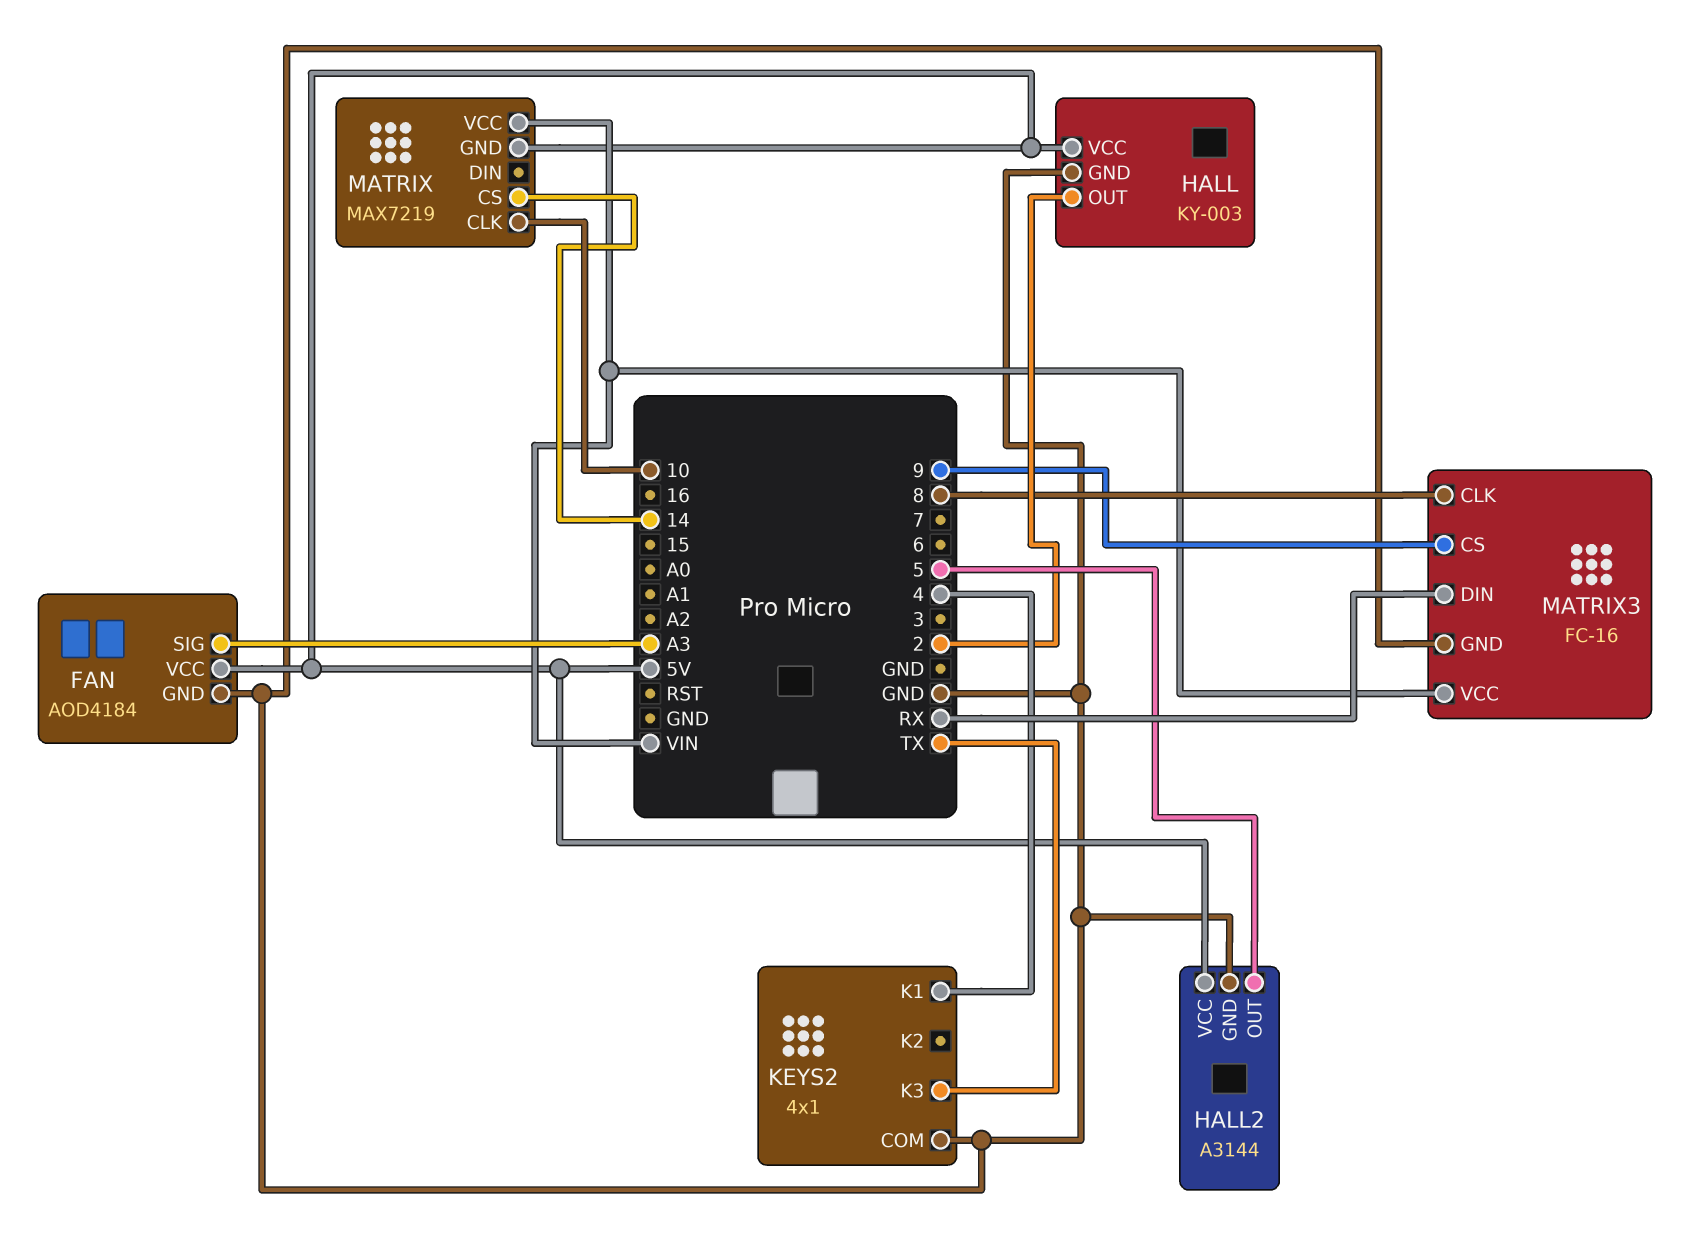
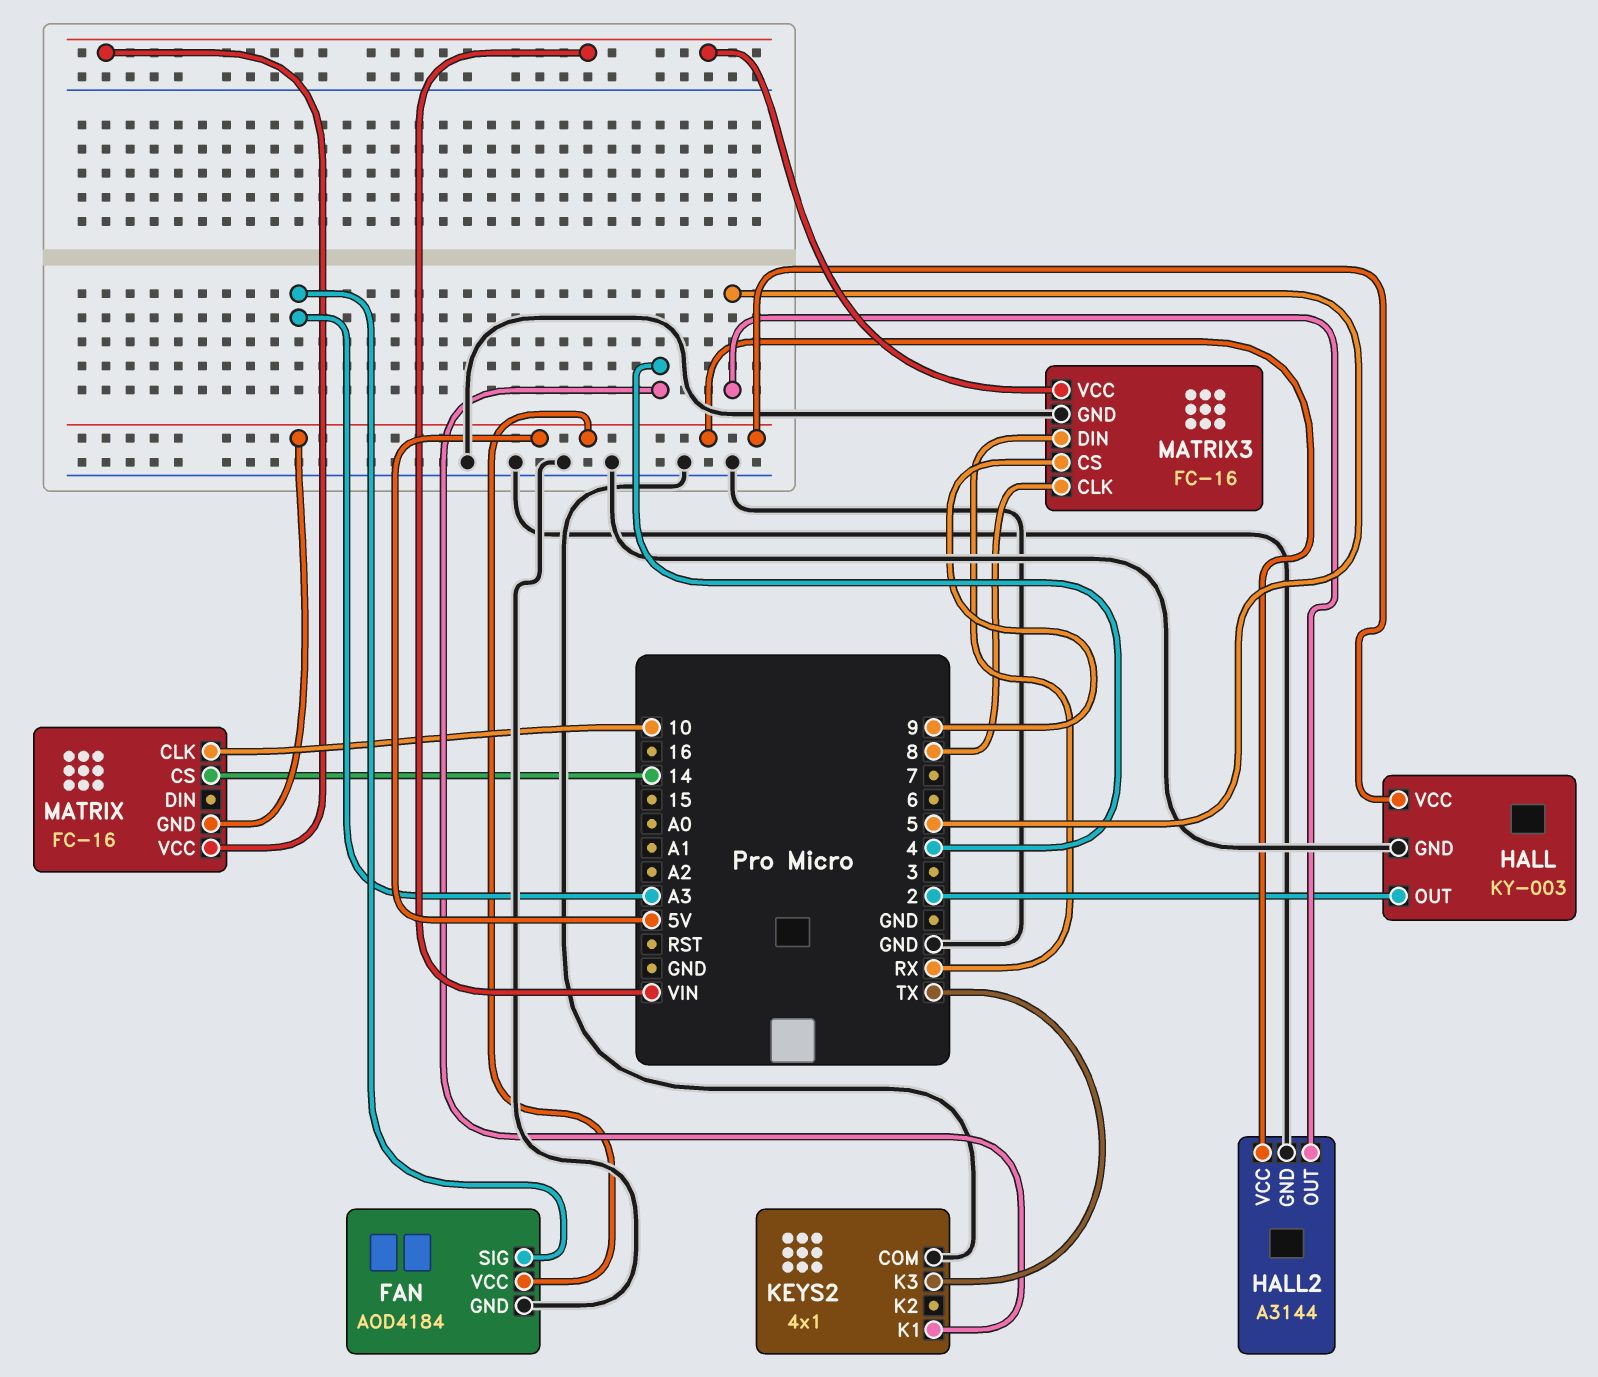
MATRIX: MAX7219 -> FC-16

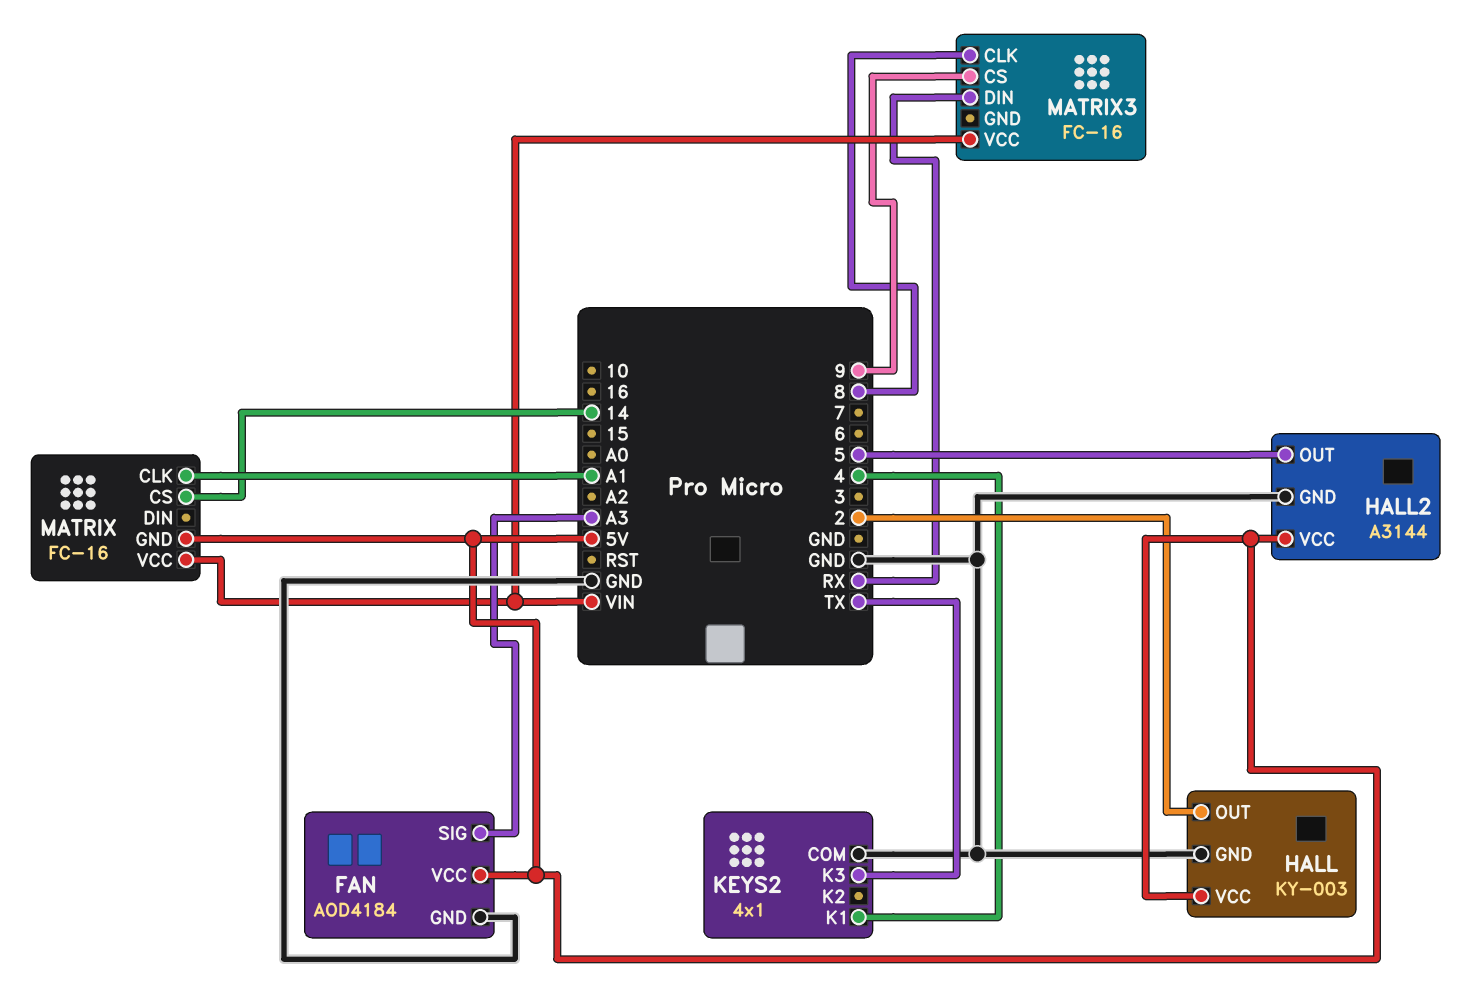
MATRIX pin CLK: 10 -> A1
MATRIX3 pin GND: GND -> none

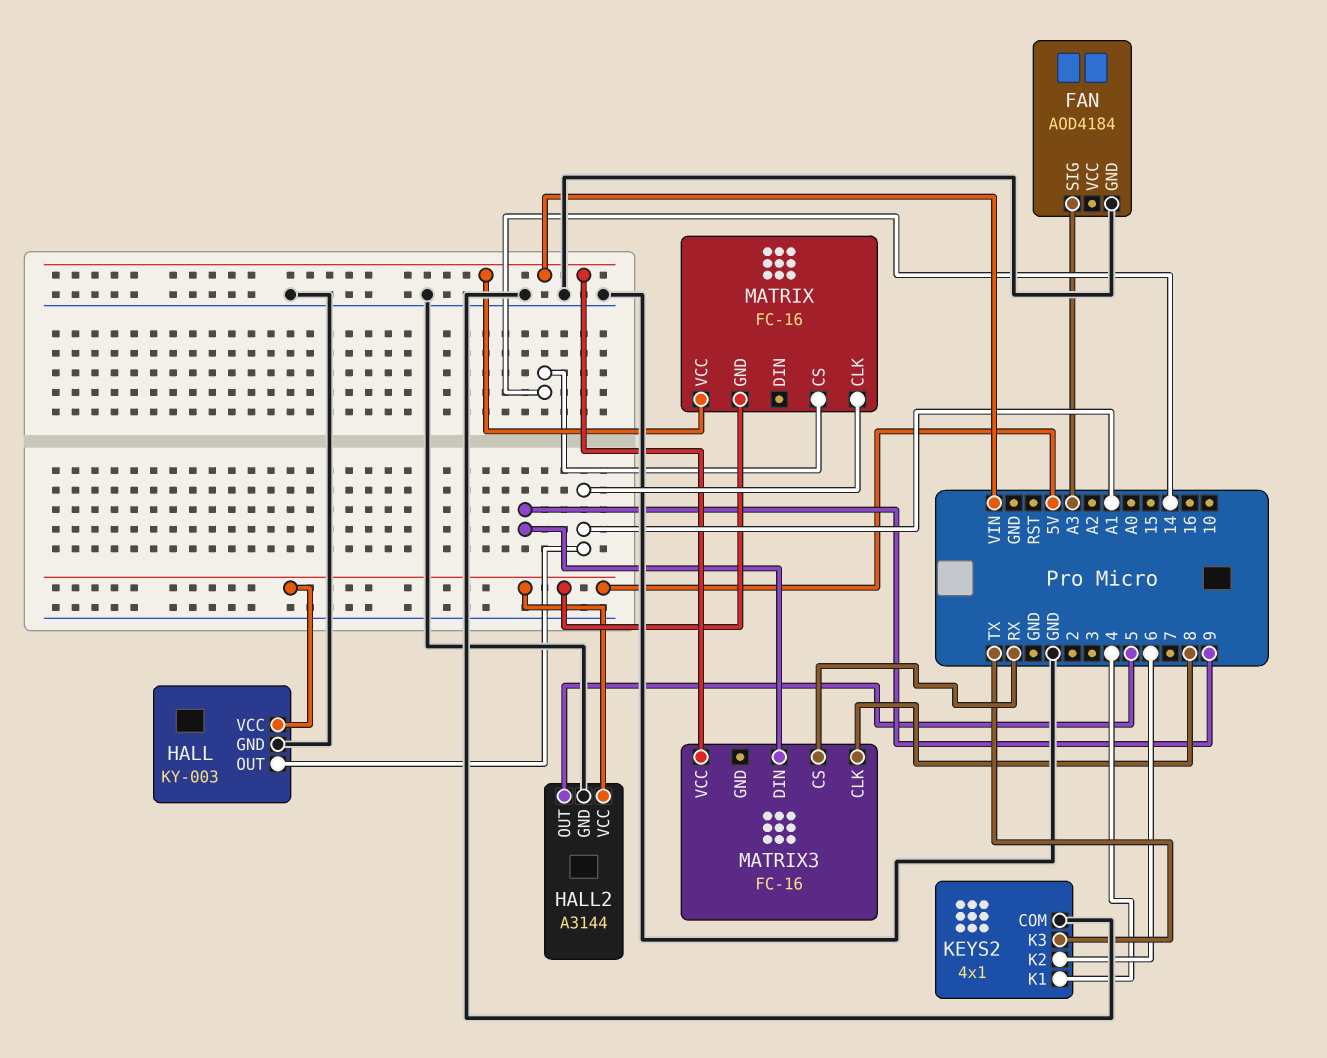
FAN pin VCC: 5V -> none
HALL pin OUT: 2 -> A1
KEYS2 pin K2: none -> 6
MATRIX3 pin CS: 9 -> RX
MATRIX3 pin DIN: RX -> 9

